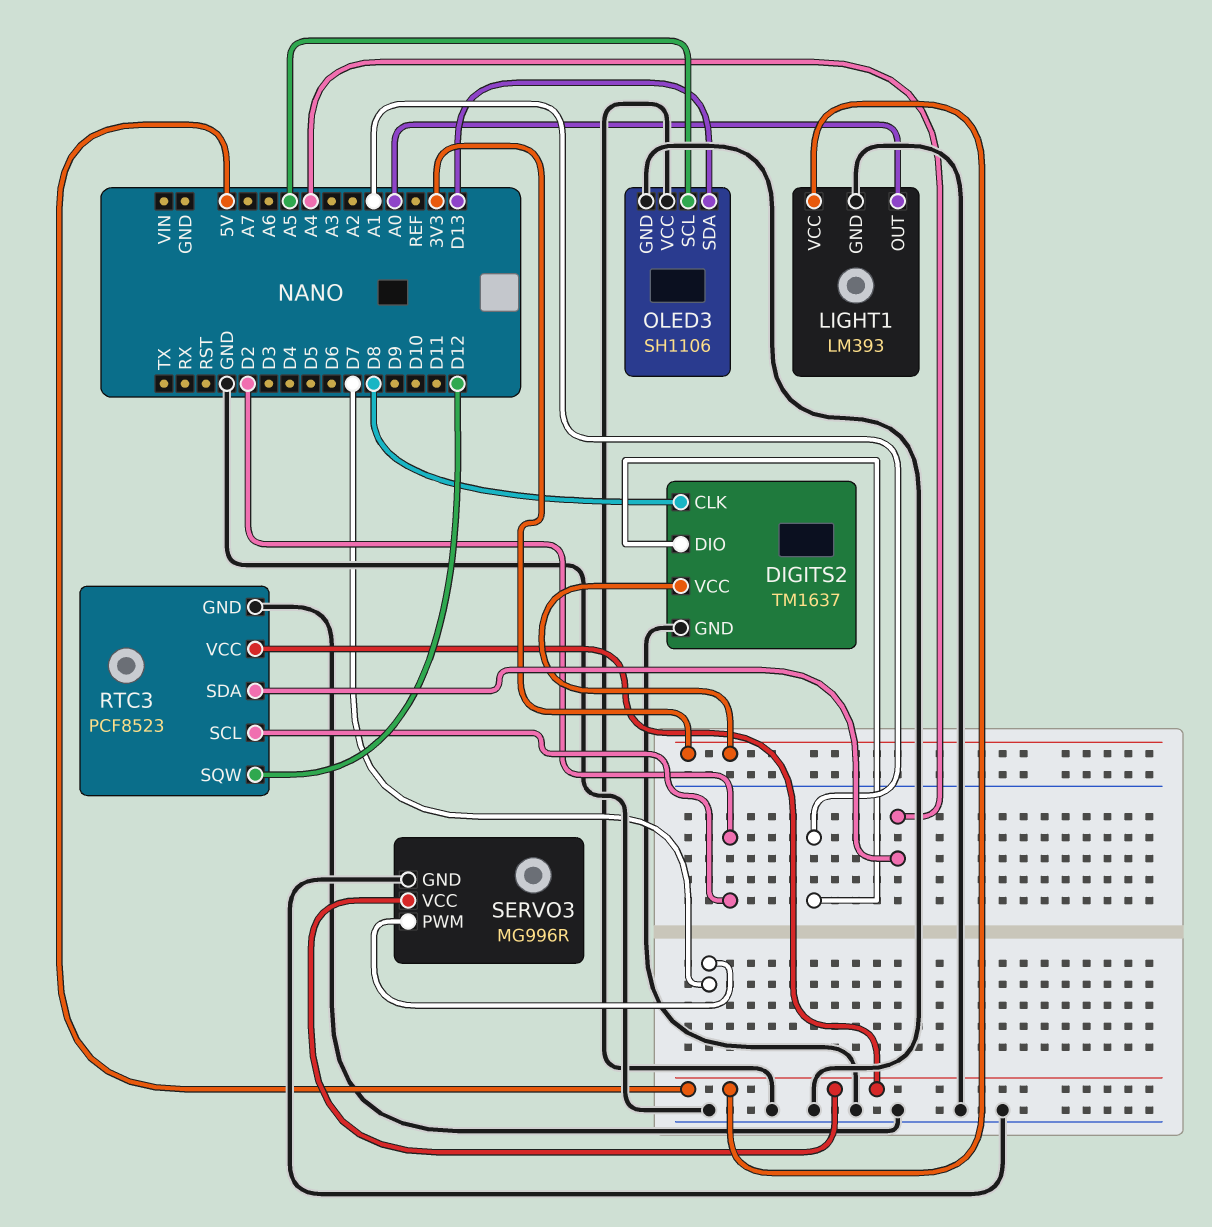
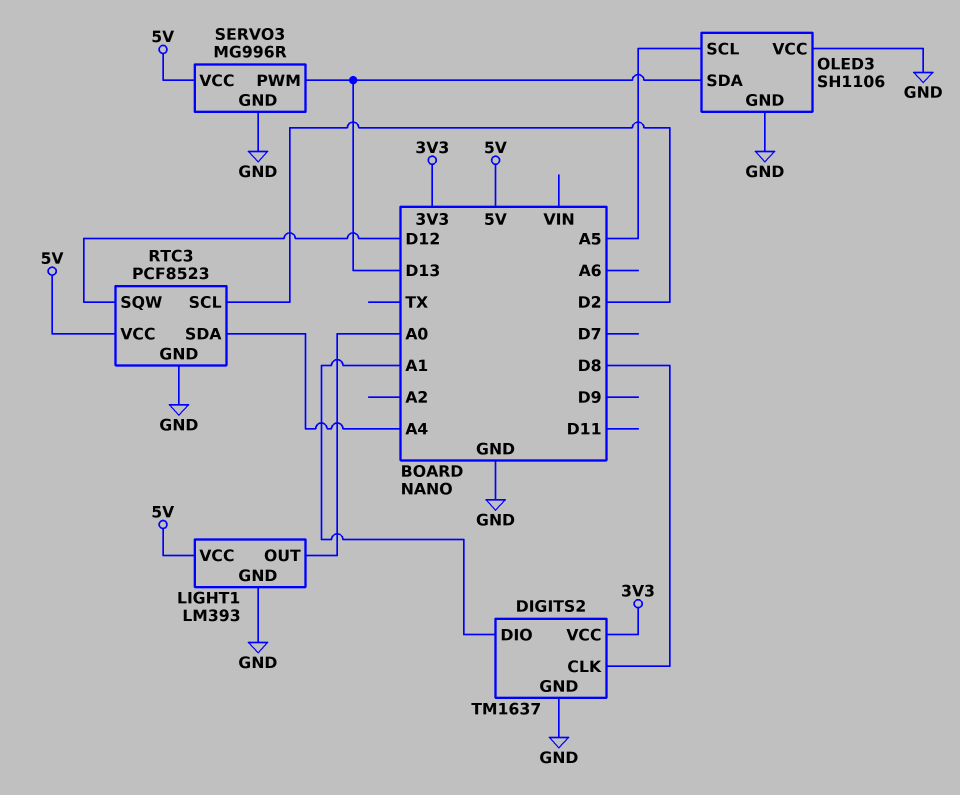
SERVO3 pin PWM: D7 -> D13

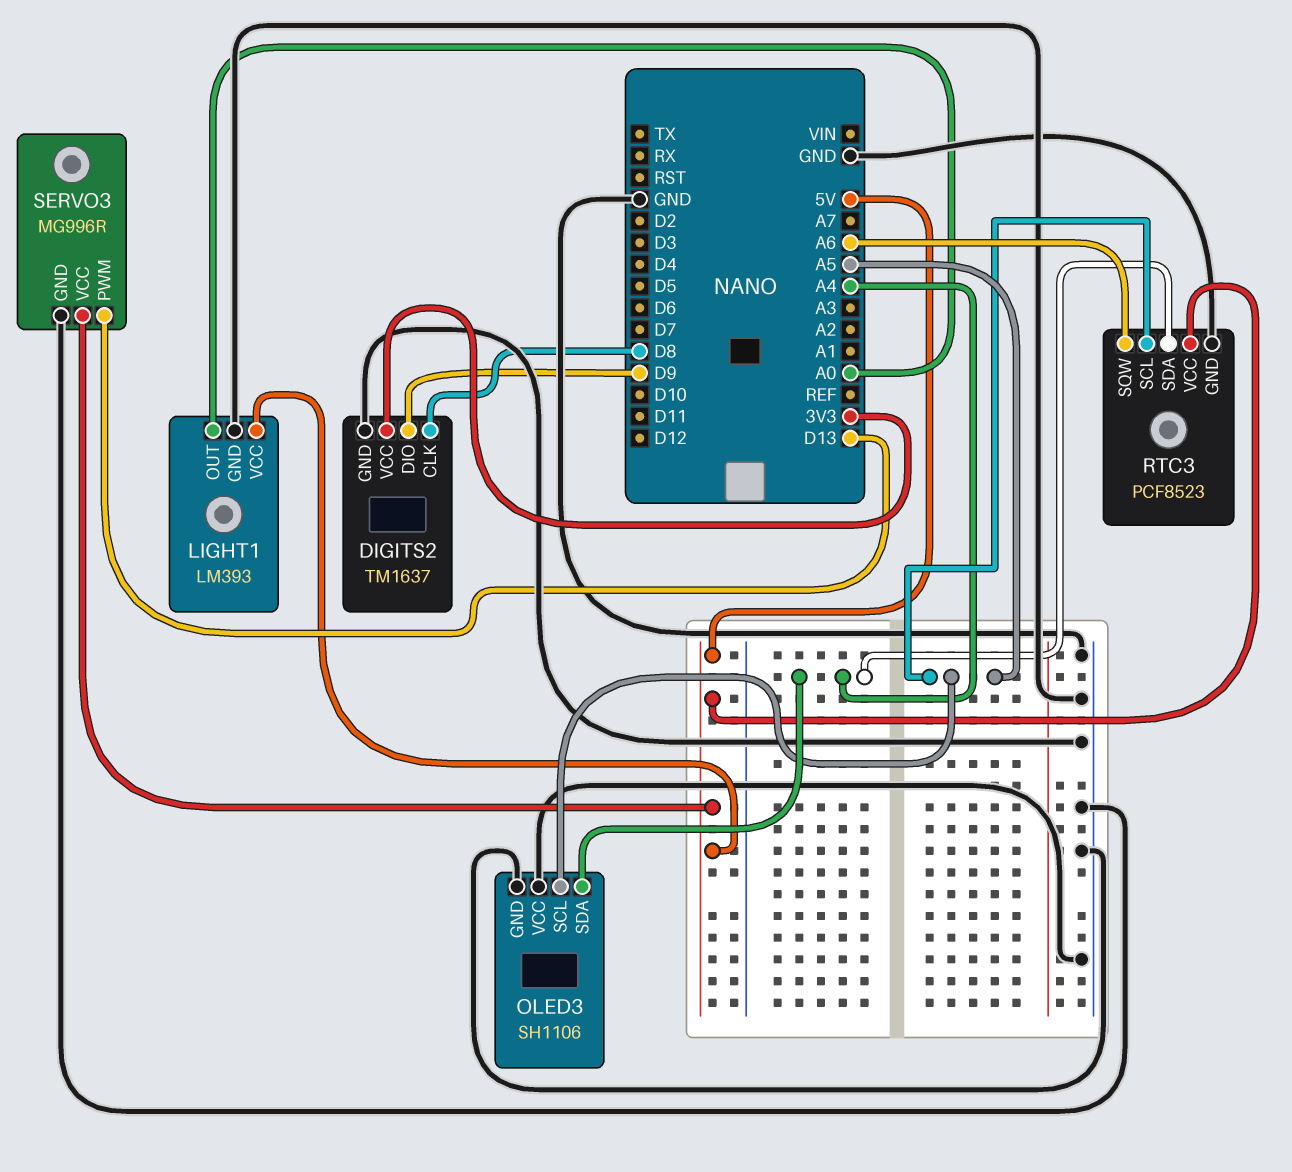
DIGITS2 pin DIO: A1 -> D9
OLED3 pin SDA: D13 -> A4
RTC3 pin SCL: D2 -> A5
RTC3 pin SQW: D12 -> A6

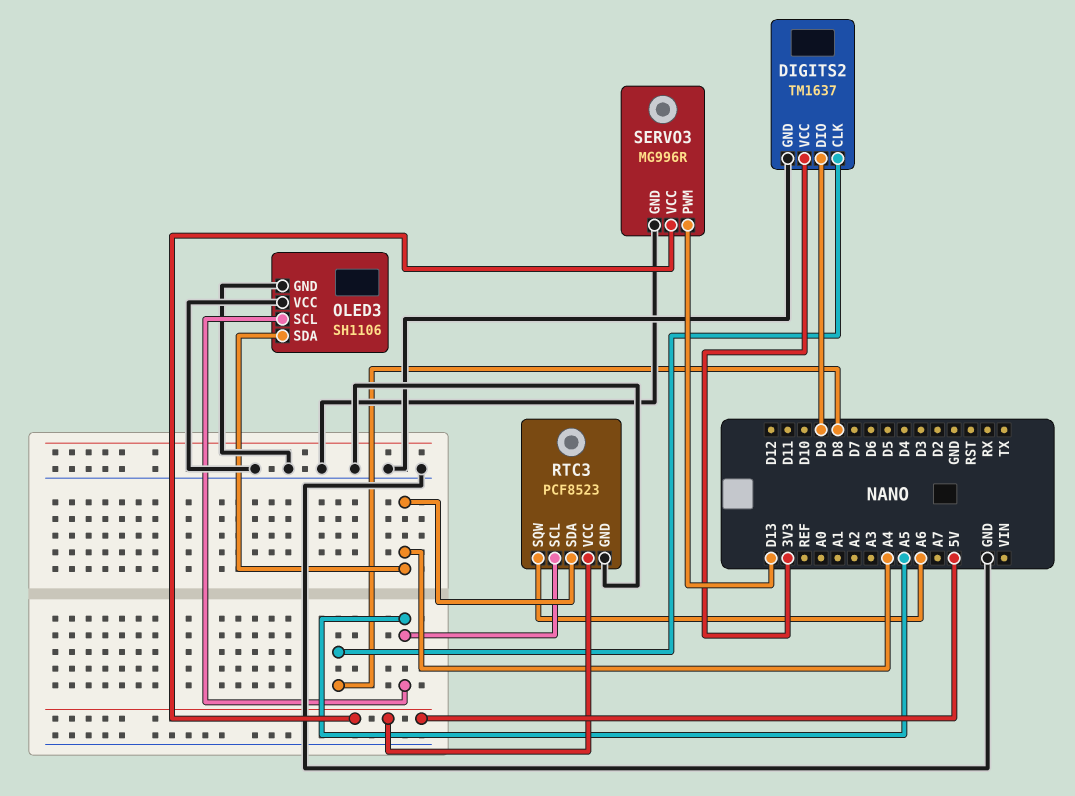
LIGHT1: LM393 -> none
LIGHT1 pin GND: GND -> none
LIGHT1 pin OUT: A0 -> none
LIGHT1 pin VCC: 5V -> none

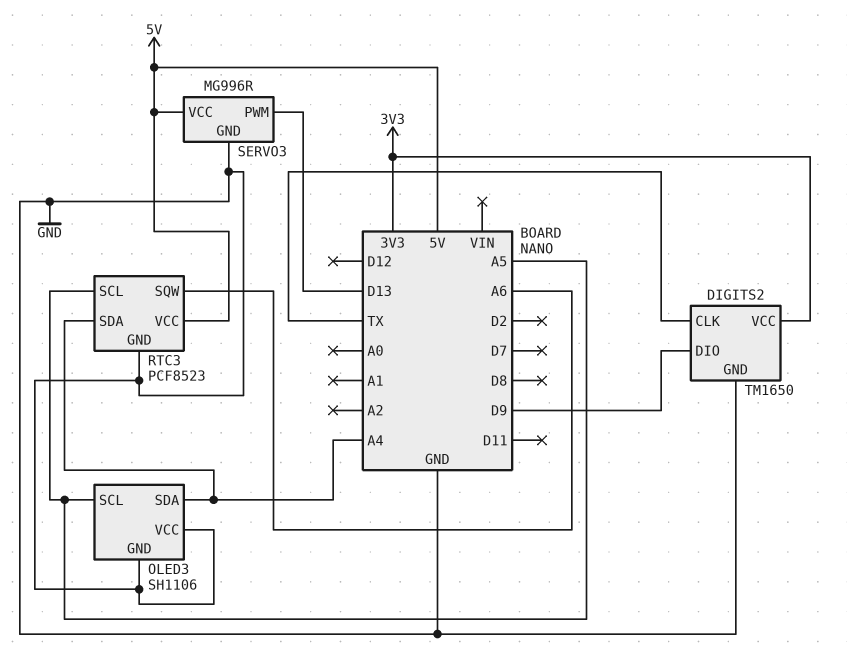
DIGITS2: TM1637 -> TM1650
DIGITS2 pin CLK: D8 -> TX

